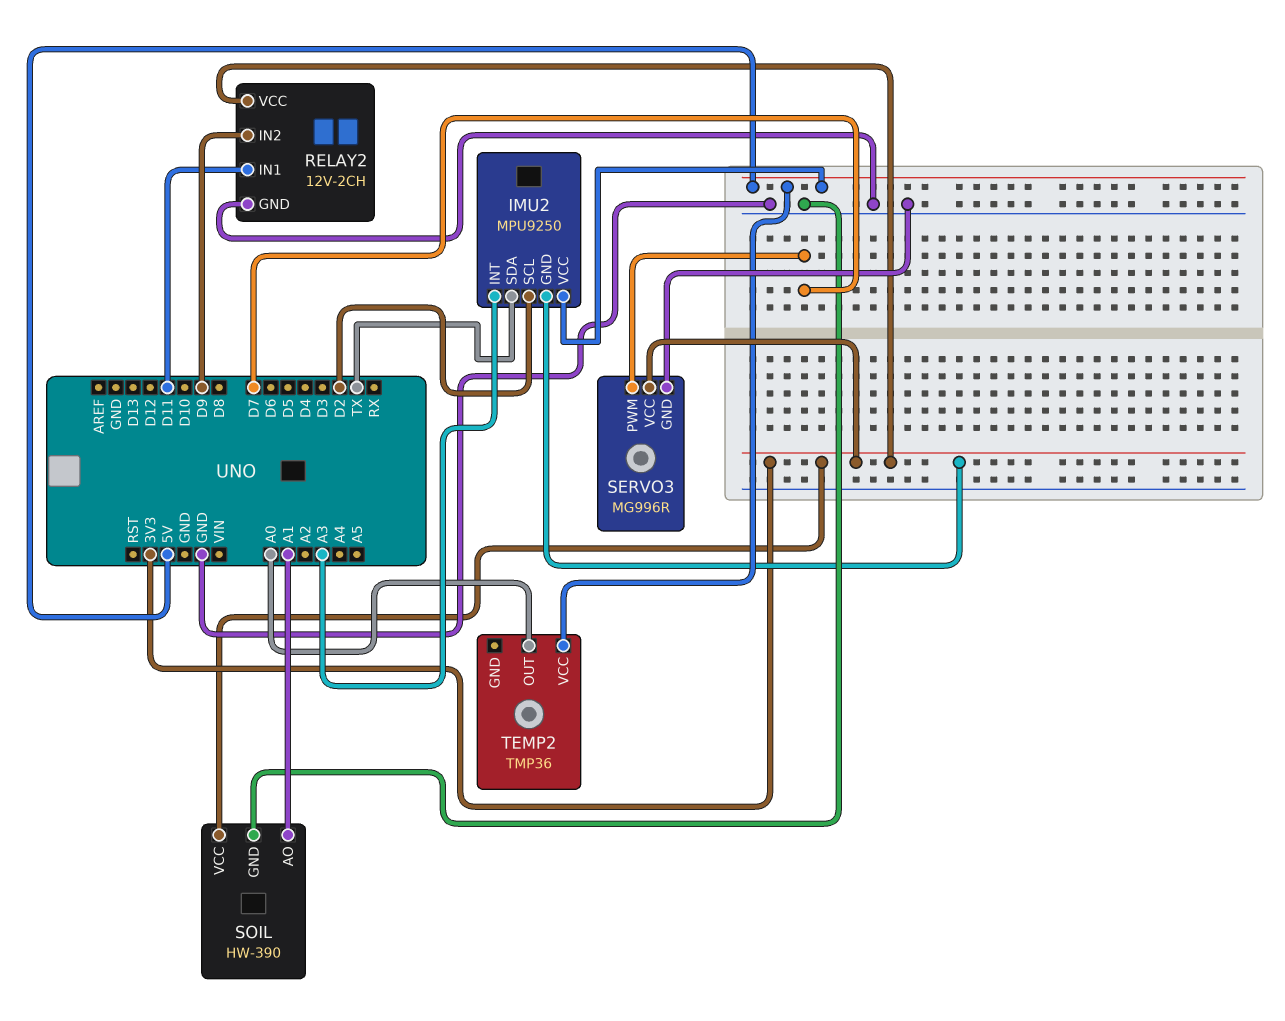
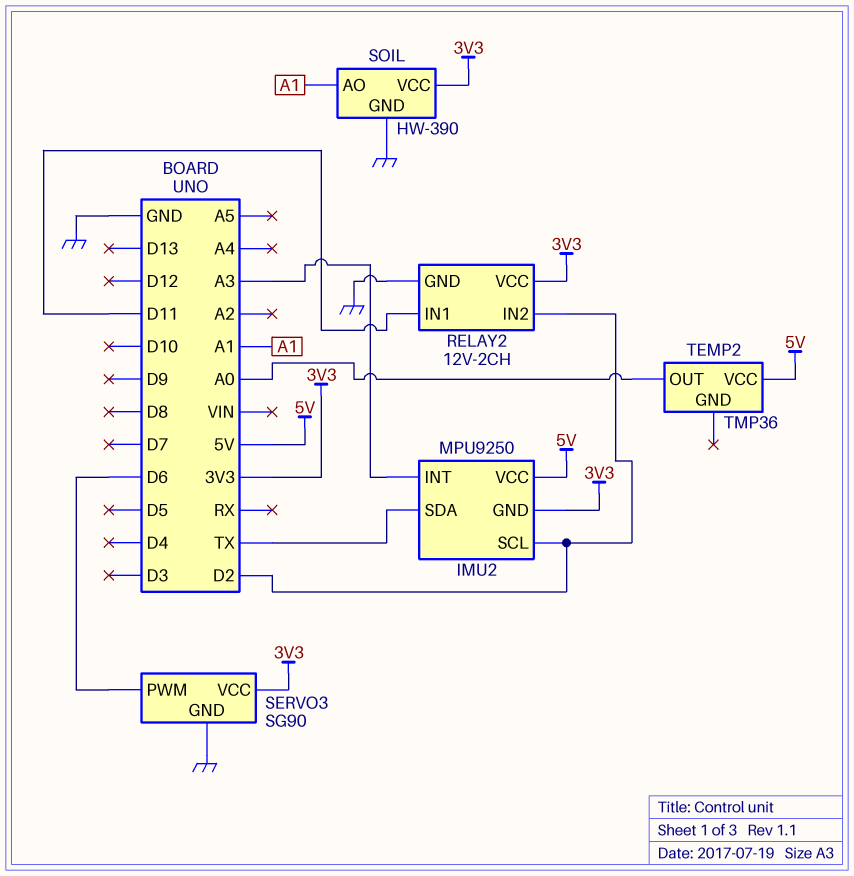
RELAY2 pin IN2: D9 -> D2
SERVO3: MG996R -> SG90
SERVO3 pin PWM: D7 -> D6

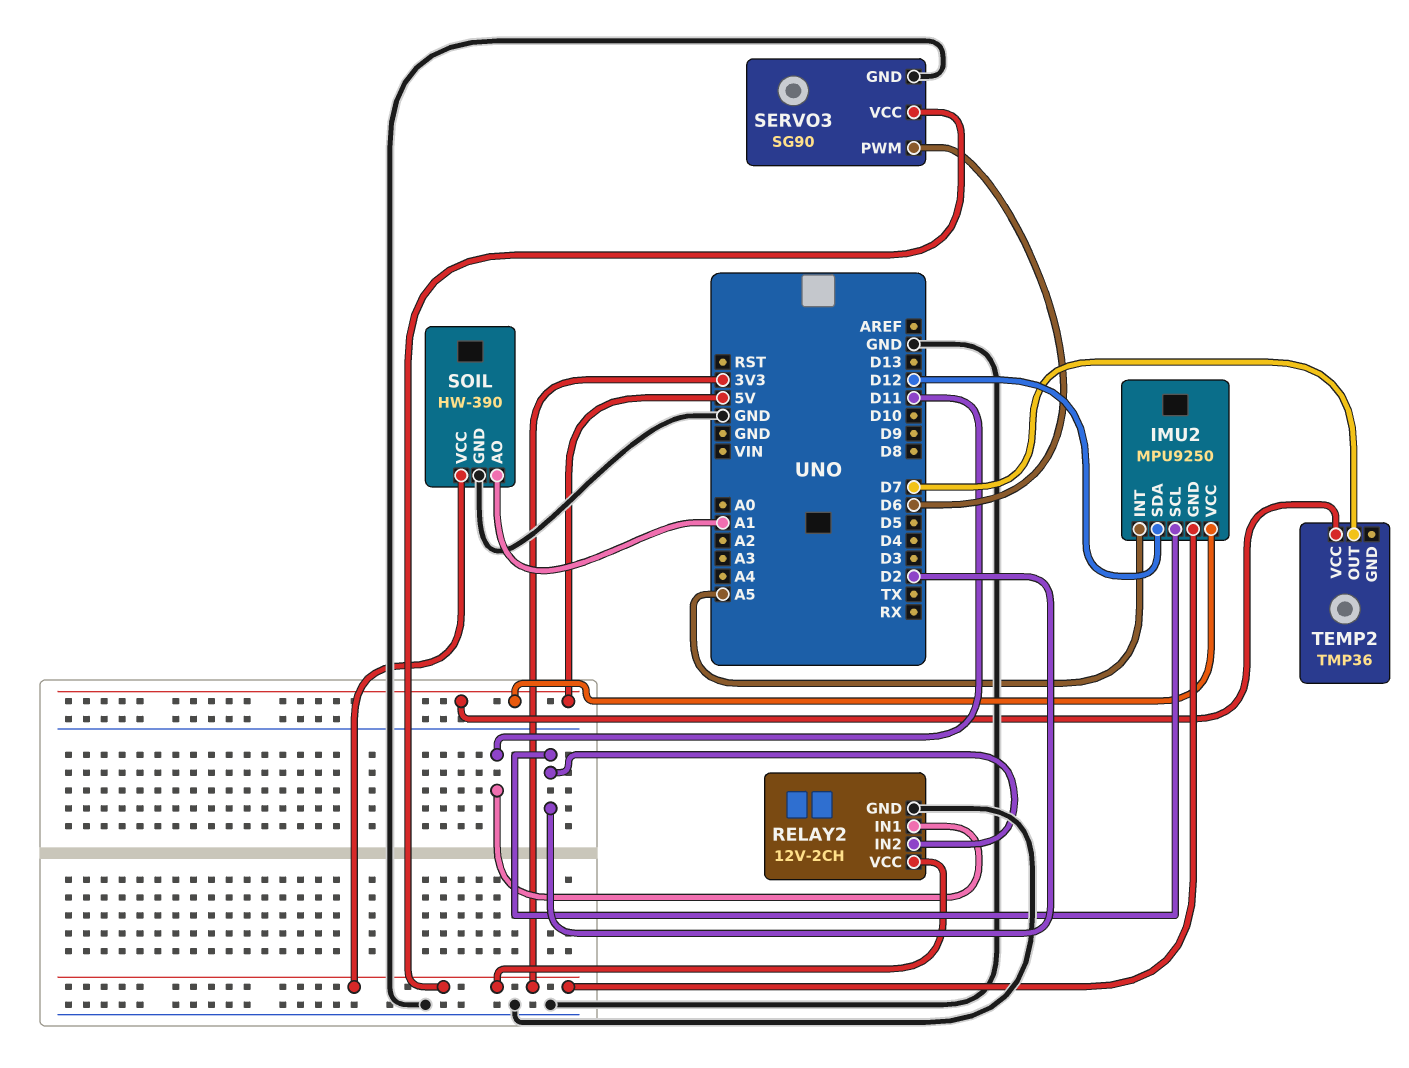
IMU2 pin INT: A3 -> A5
IMU2 pin SDA: TX -> D12
TEMP2 pin OUT: A0 -> D7

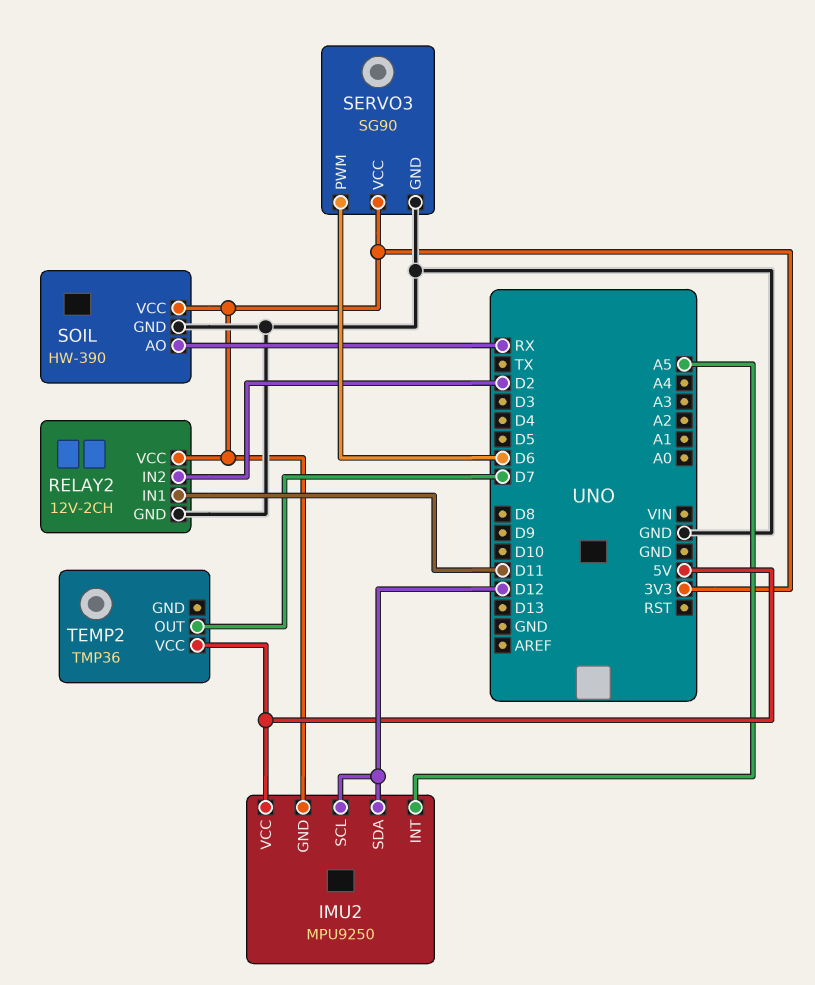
IMU2 pin SCL: D2 -> D12
SOIL pin AO: A1 -> RX

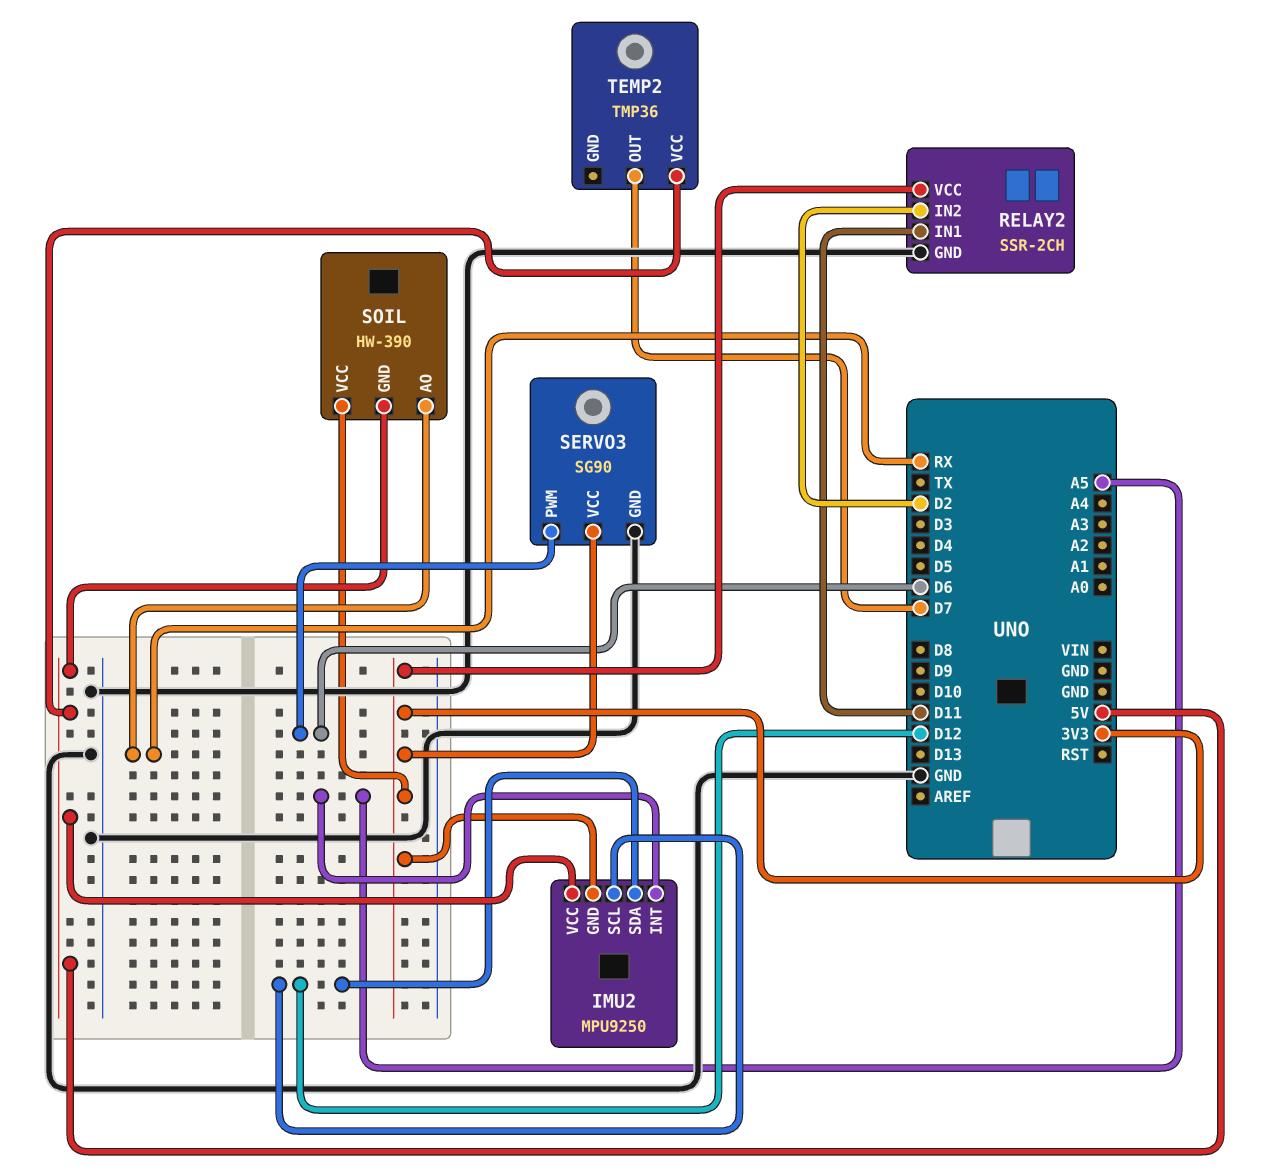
RELAY2: 12V-2CH -> SSR-2CH
SOIL pin GND: GND -> 5V

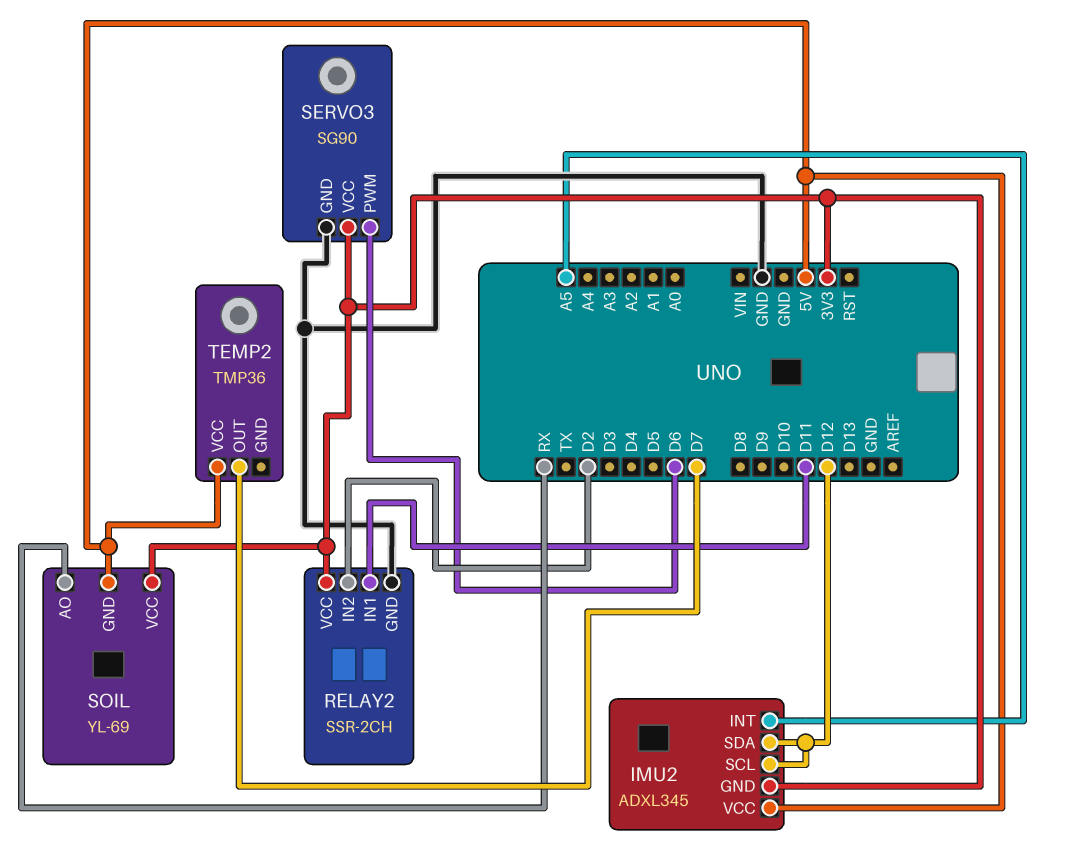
IMU2: MPU9250 -> ADXL345
SOIL: HW-390 -> YL-69

